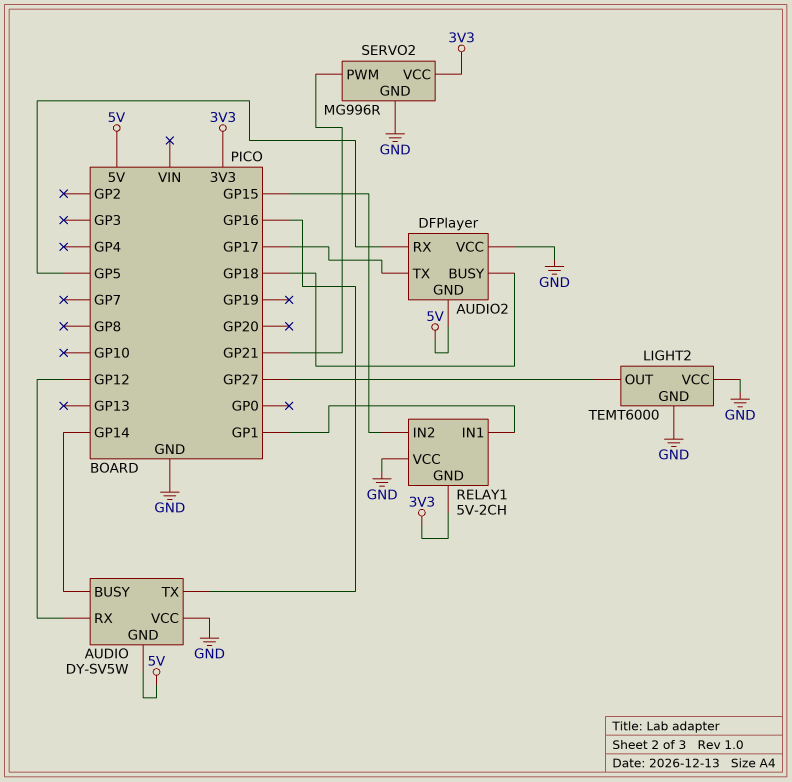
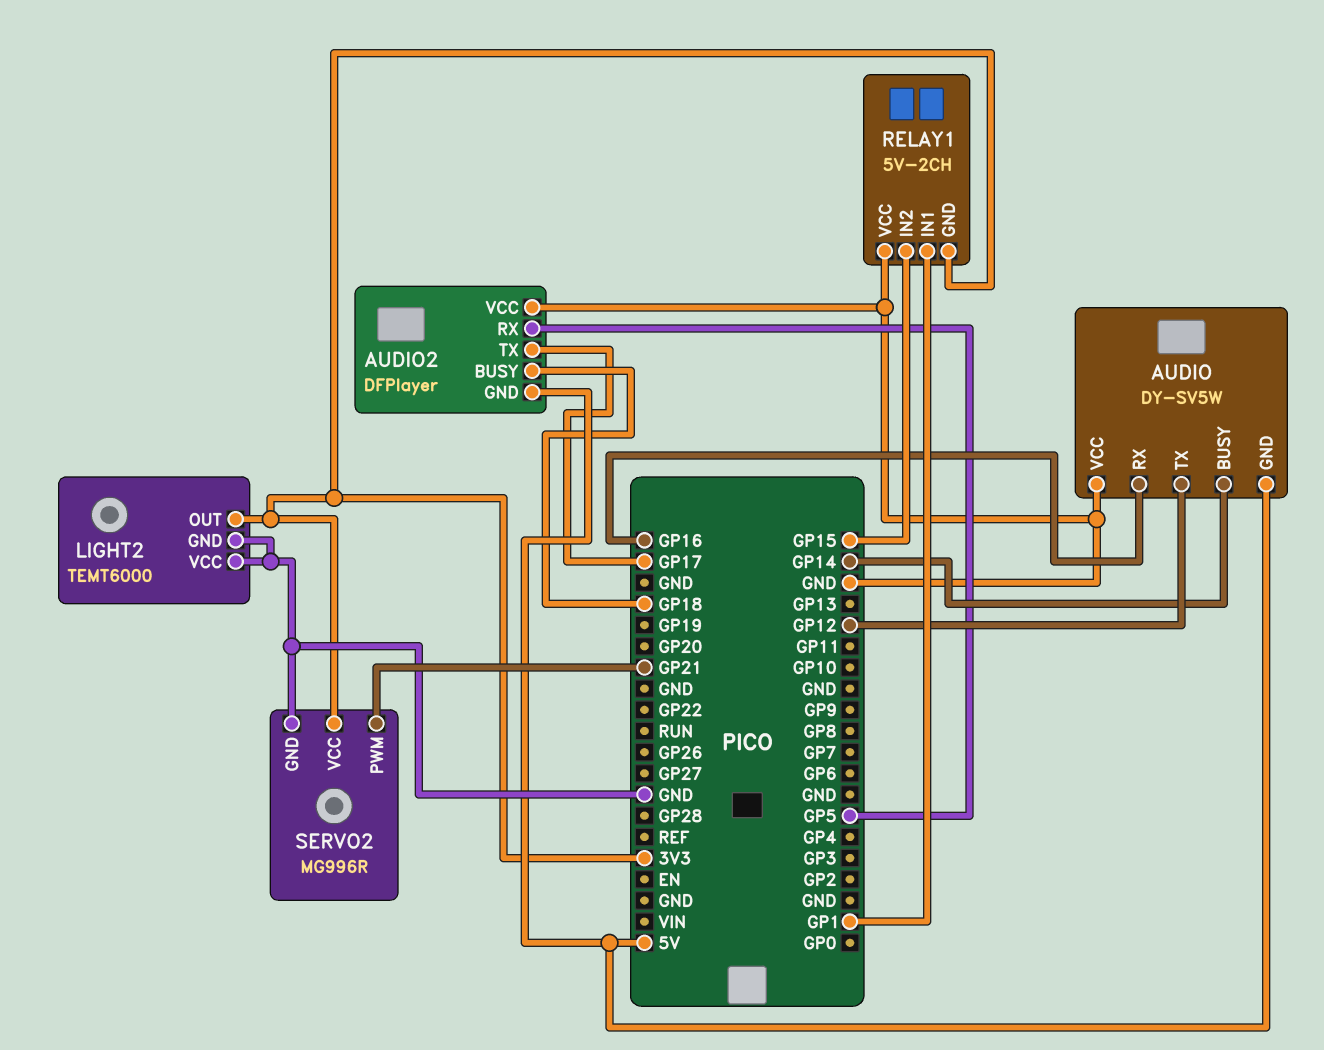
AUDIO pin RX: GP12 -> GP16
AUDIO pin TX: GP16 -> GP12
LIGHT2 pin OUT: GP27 -> 3V3

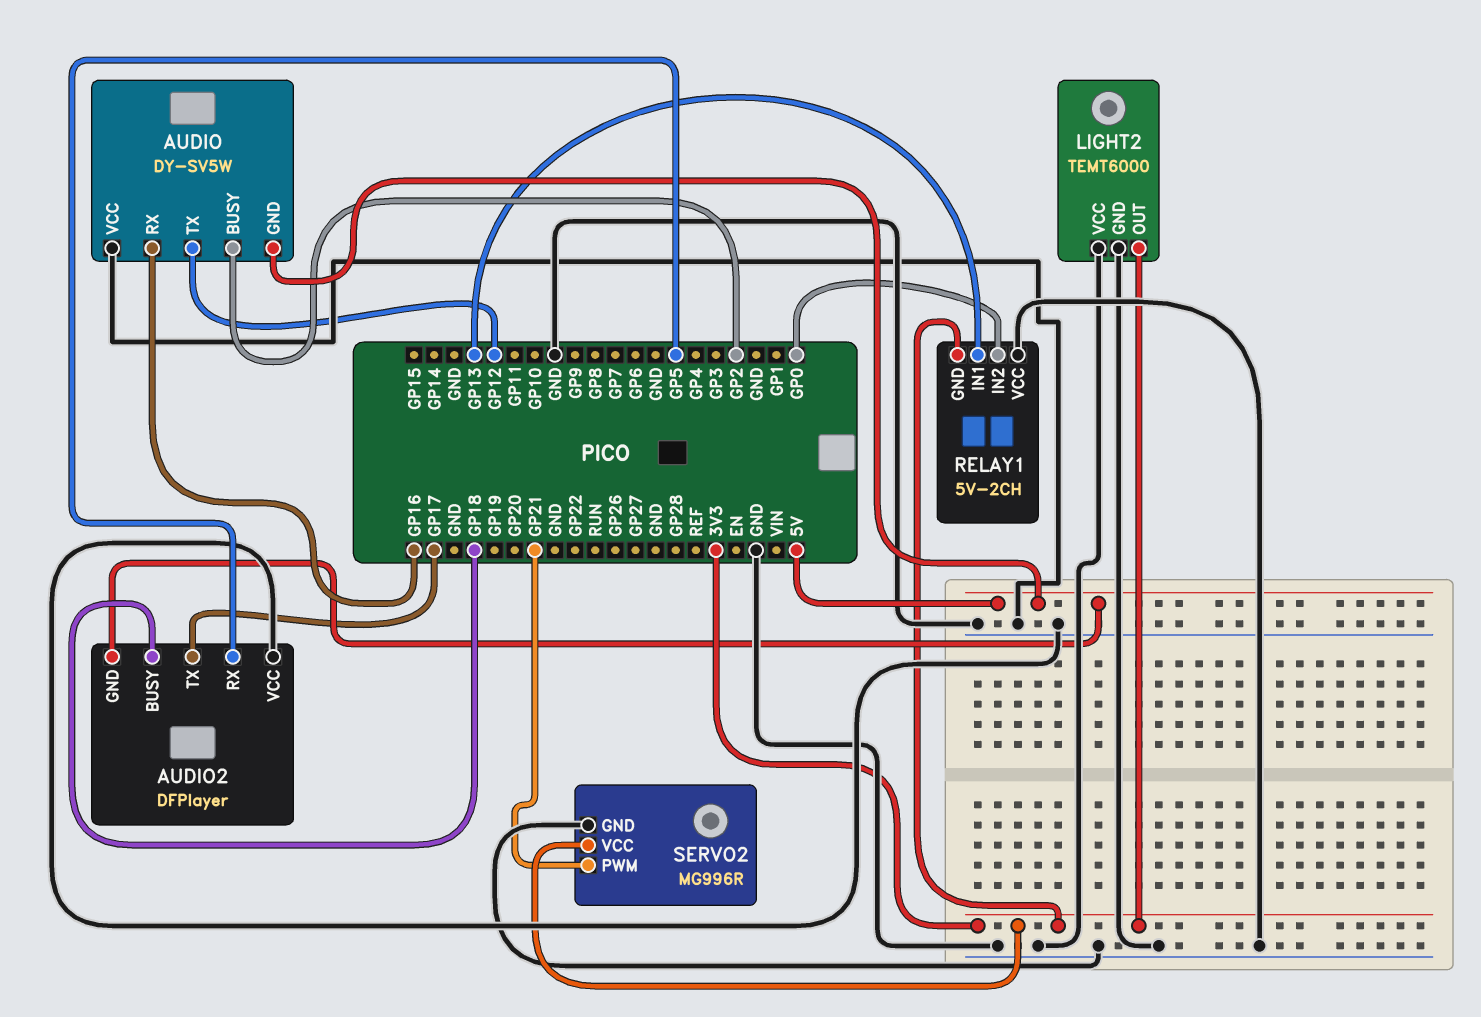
AUDIO pin BUSY: GP14 -> GP2
RELAY1 pin IN1: GP1 -> GP13
RELAY1 pin IN2: GP15 -> GP0

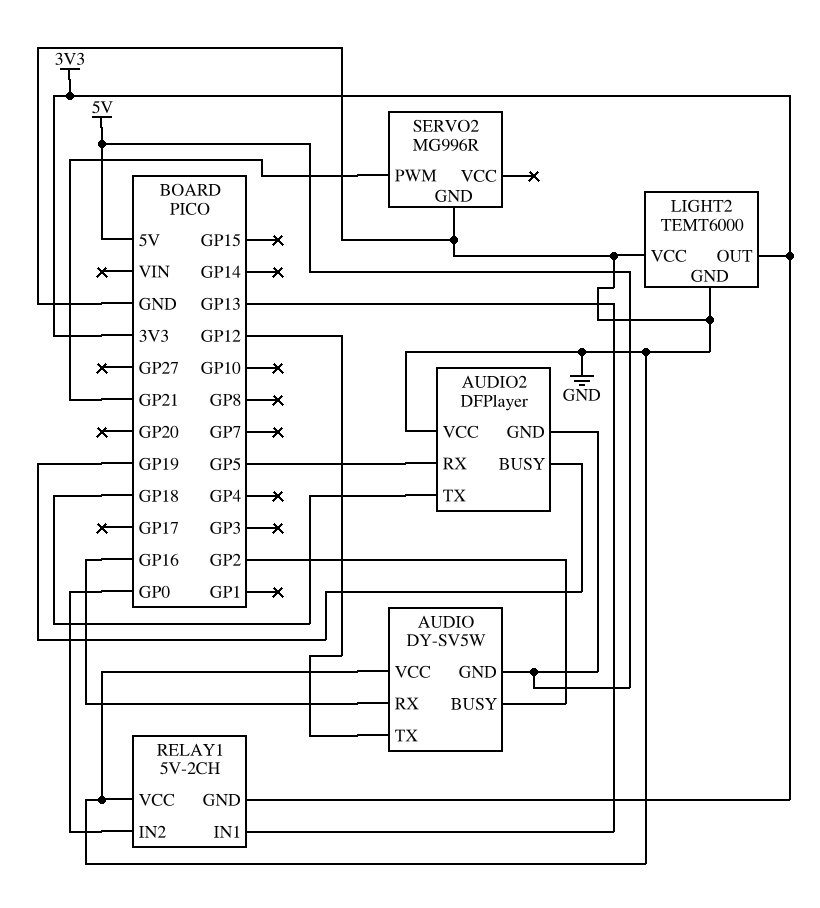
AUDIO2 pin BUSY: GP18 -> GP19
AUDIO2 pin TX: GP17 -> GP18
SERVO2 pin VCC: 3V3 -> none

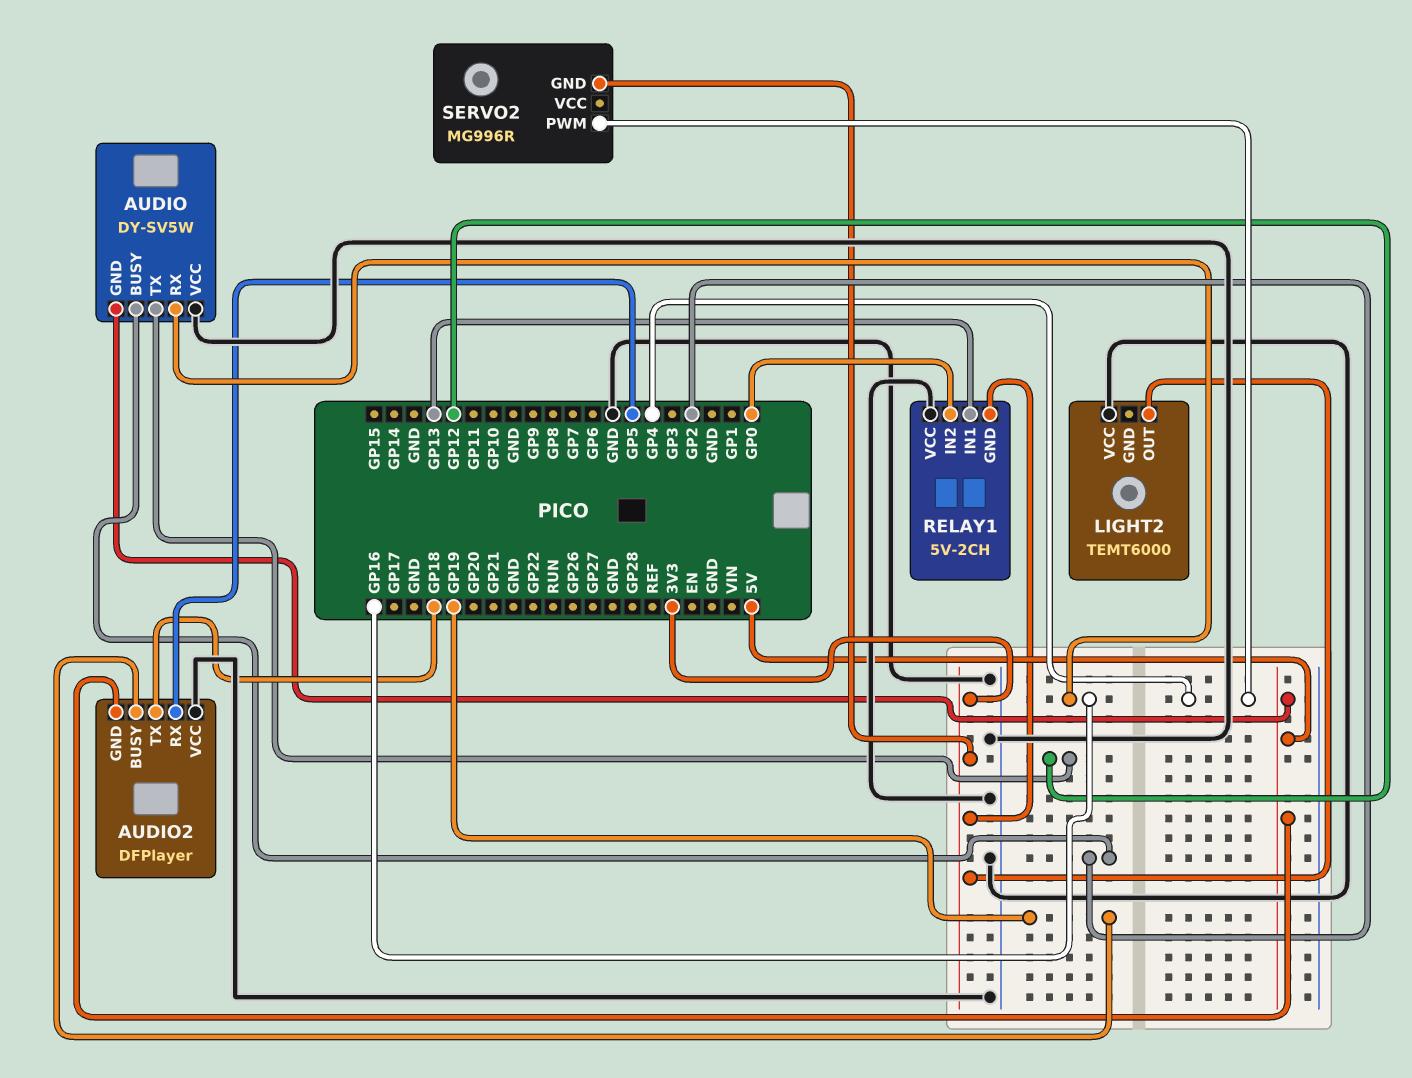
LIGHT2 pin GND: GND -> none
SERVO2 pin GND: GND -> 3V3
SERVO2 pin PWM: GP21 -> GP4

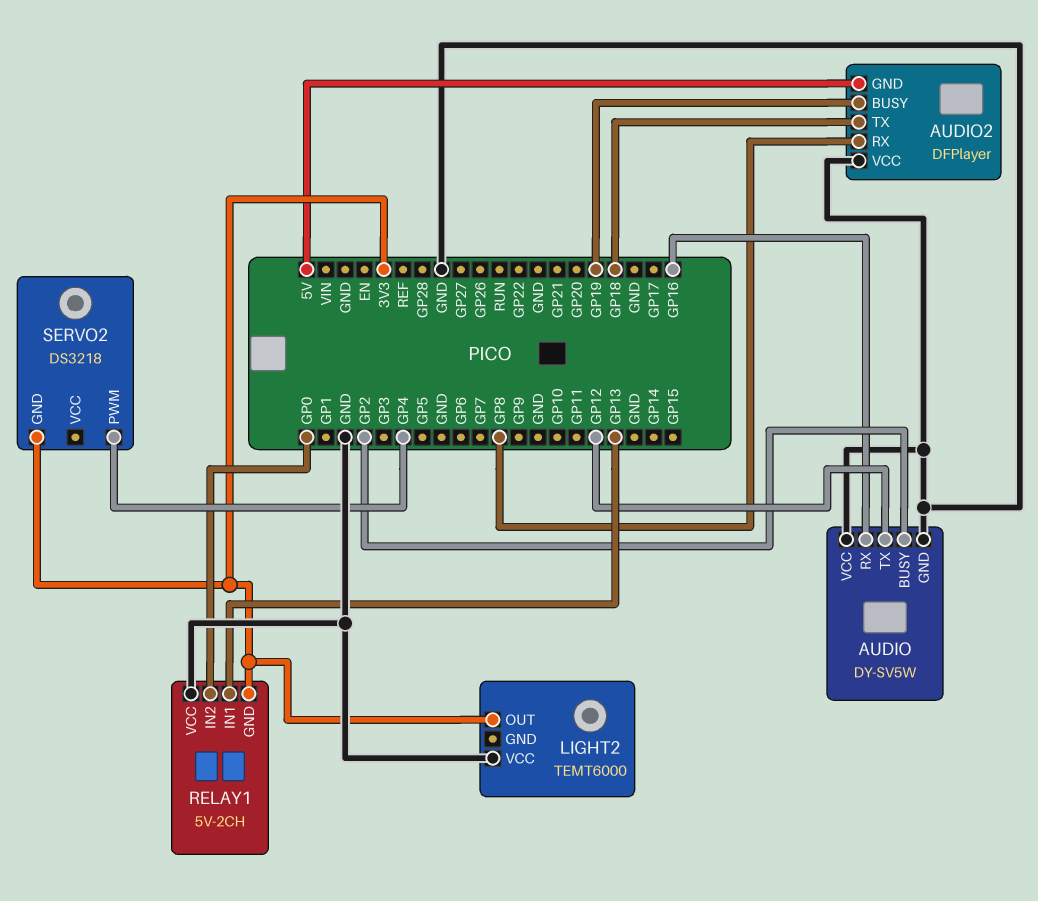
AUDIO pin GND: 5V -> GND
AUDIO2 pin RX: GP5 -> GP8
SERVO2: MG996R -> DS3218

